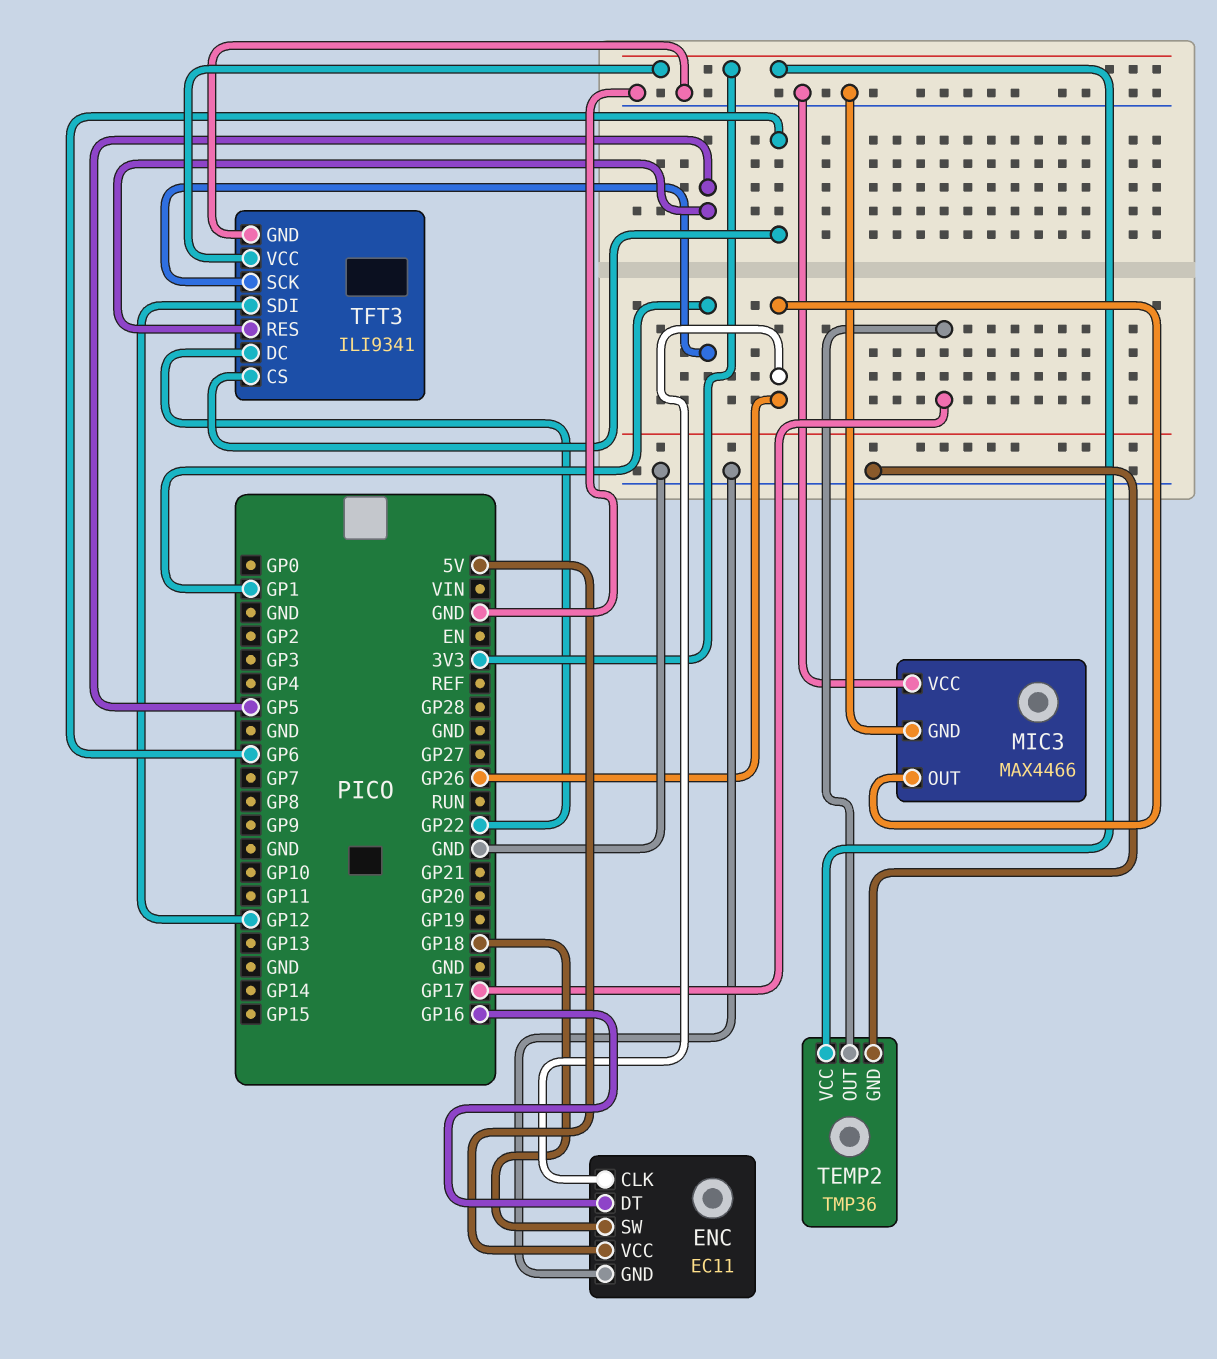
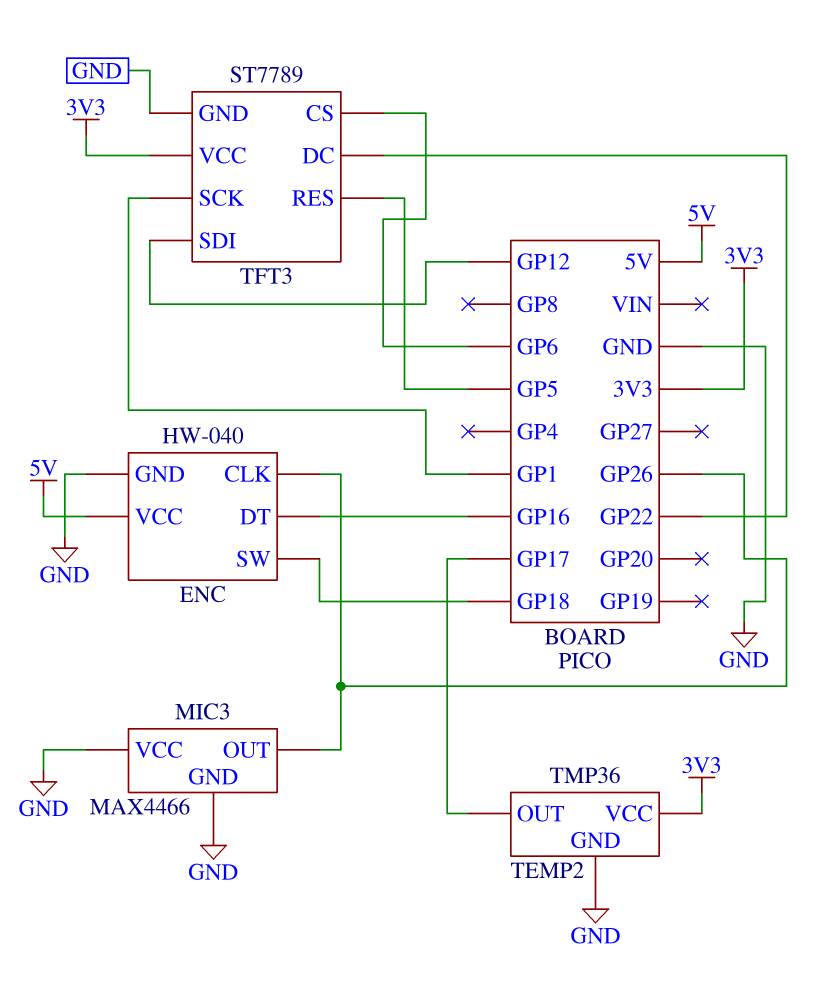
ENC: EC11 -> HW-040
TFT3: ILI9341 -> ST7789

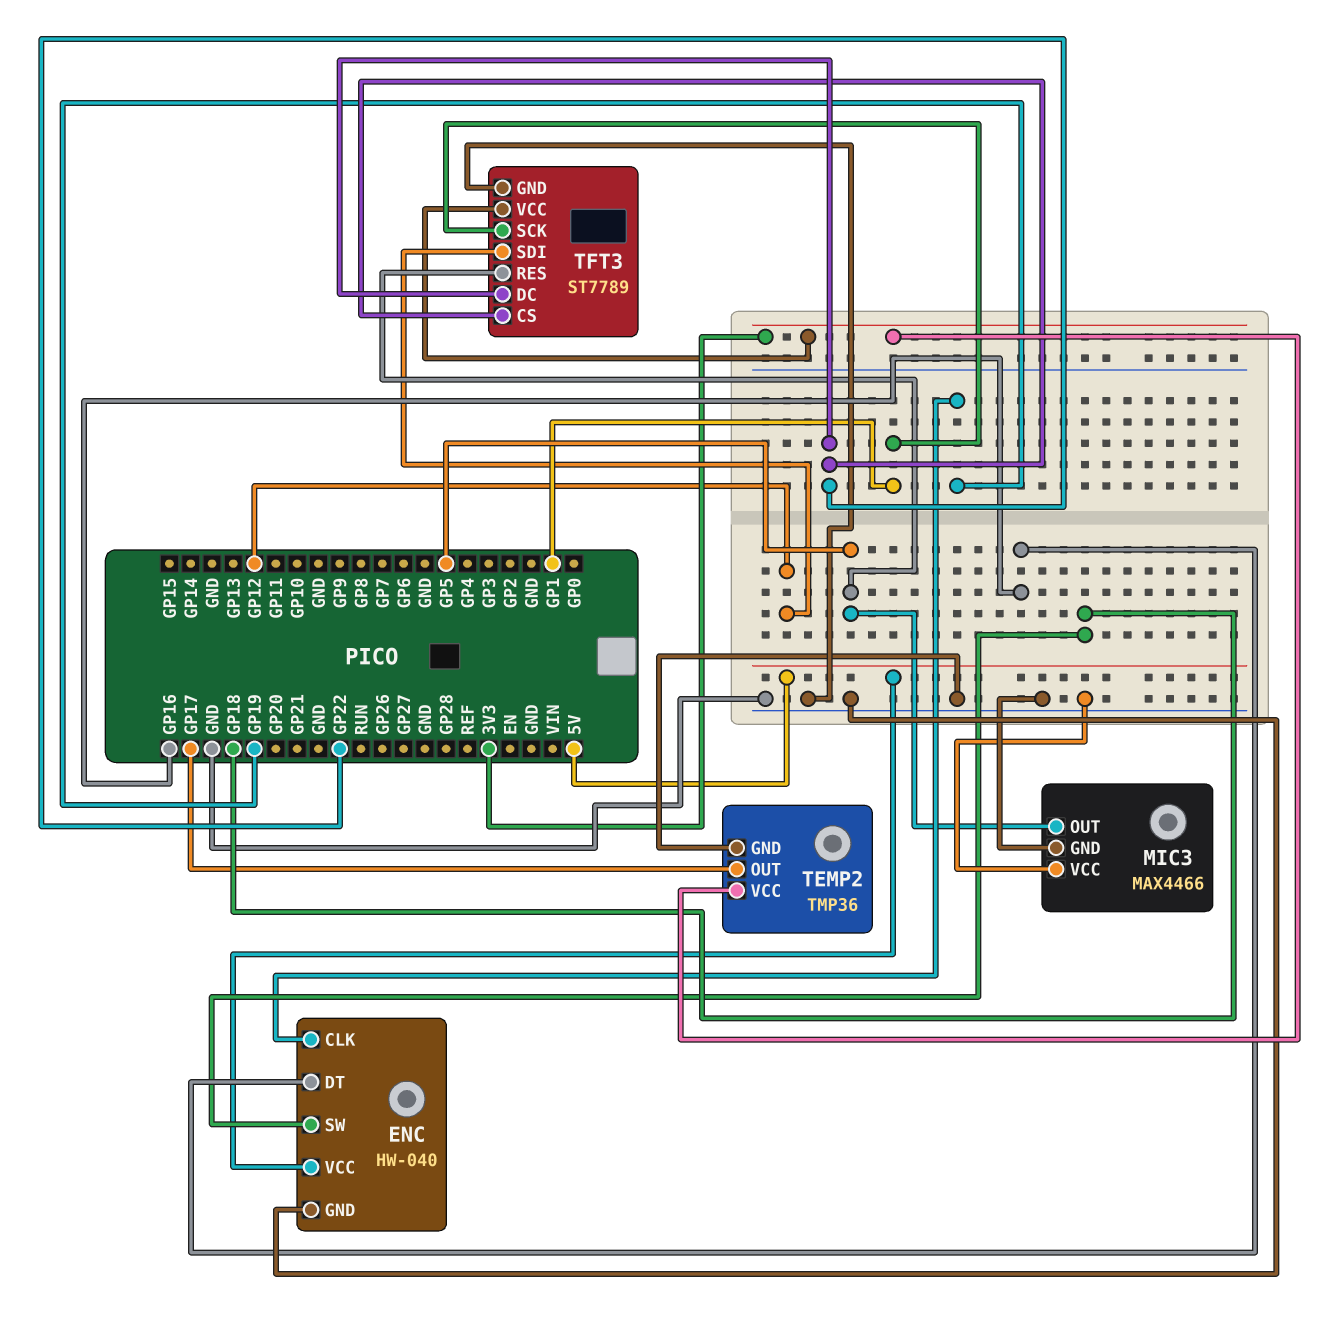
ENC pin CLK: GP26 -> GP19
MIC3 pin OUT: GP26 -> GP5
TFT3 pin CS: GP6 -> GP22

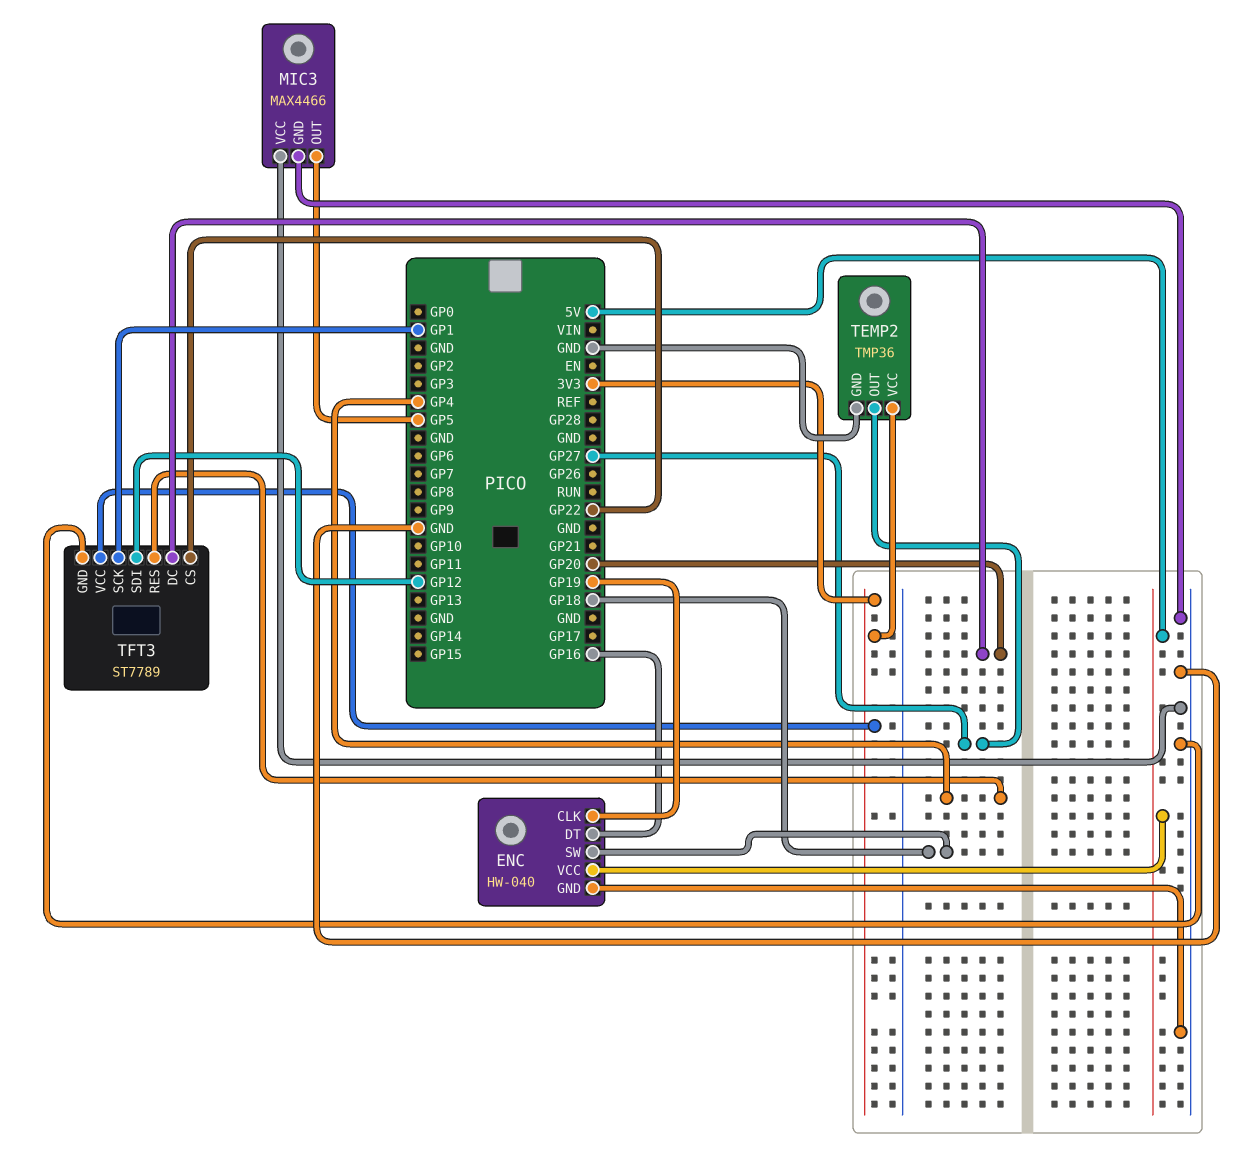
TEMP2 pin OUT: GP17 -> GP27
TFT3 pin DC: GP22 -> GP20
TFT3 pin RES: GP5 -> GP4

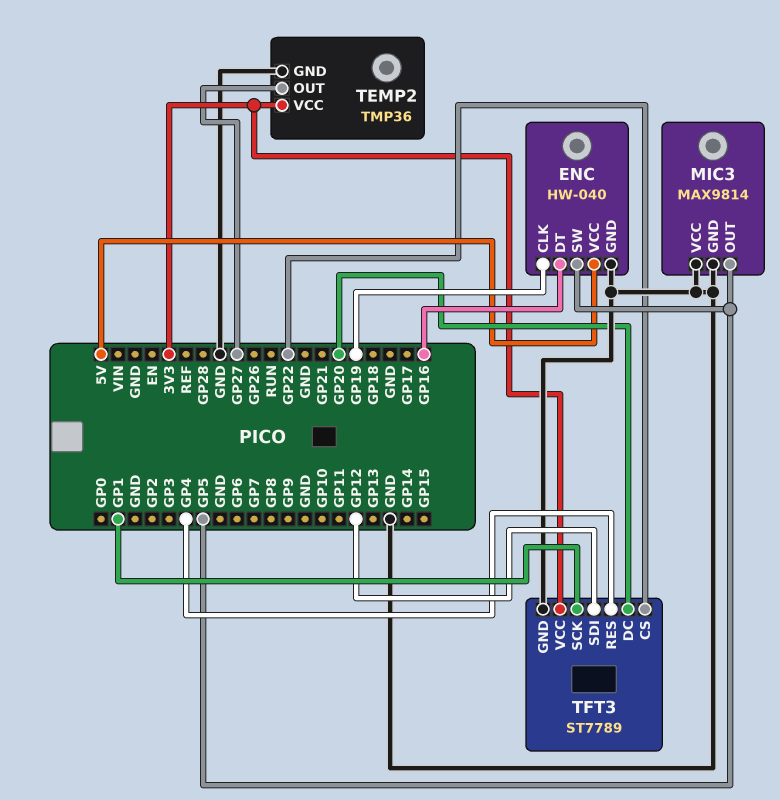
ENC pin SW: GP18 -> GP5
MIC3: MAX4466 -> MAX9814

